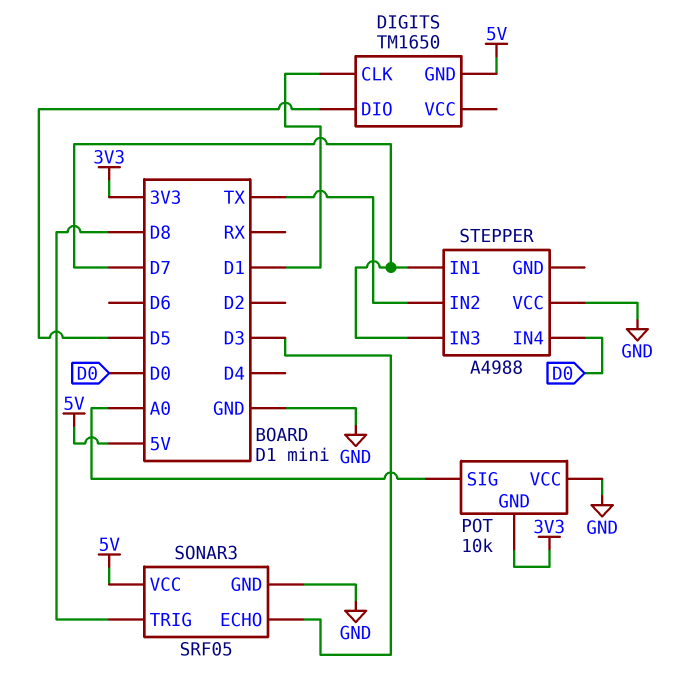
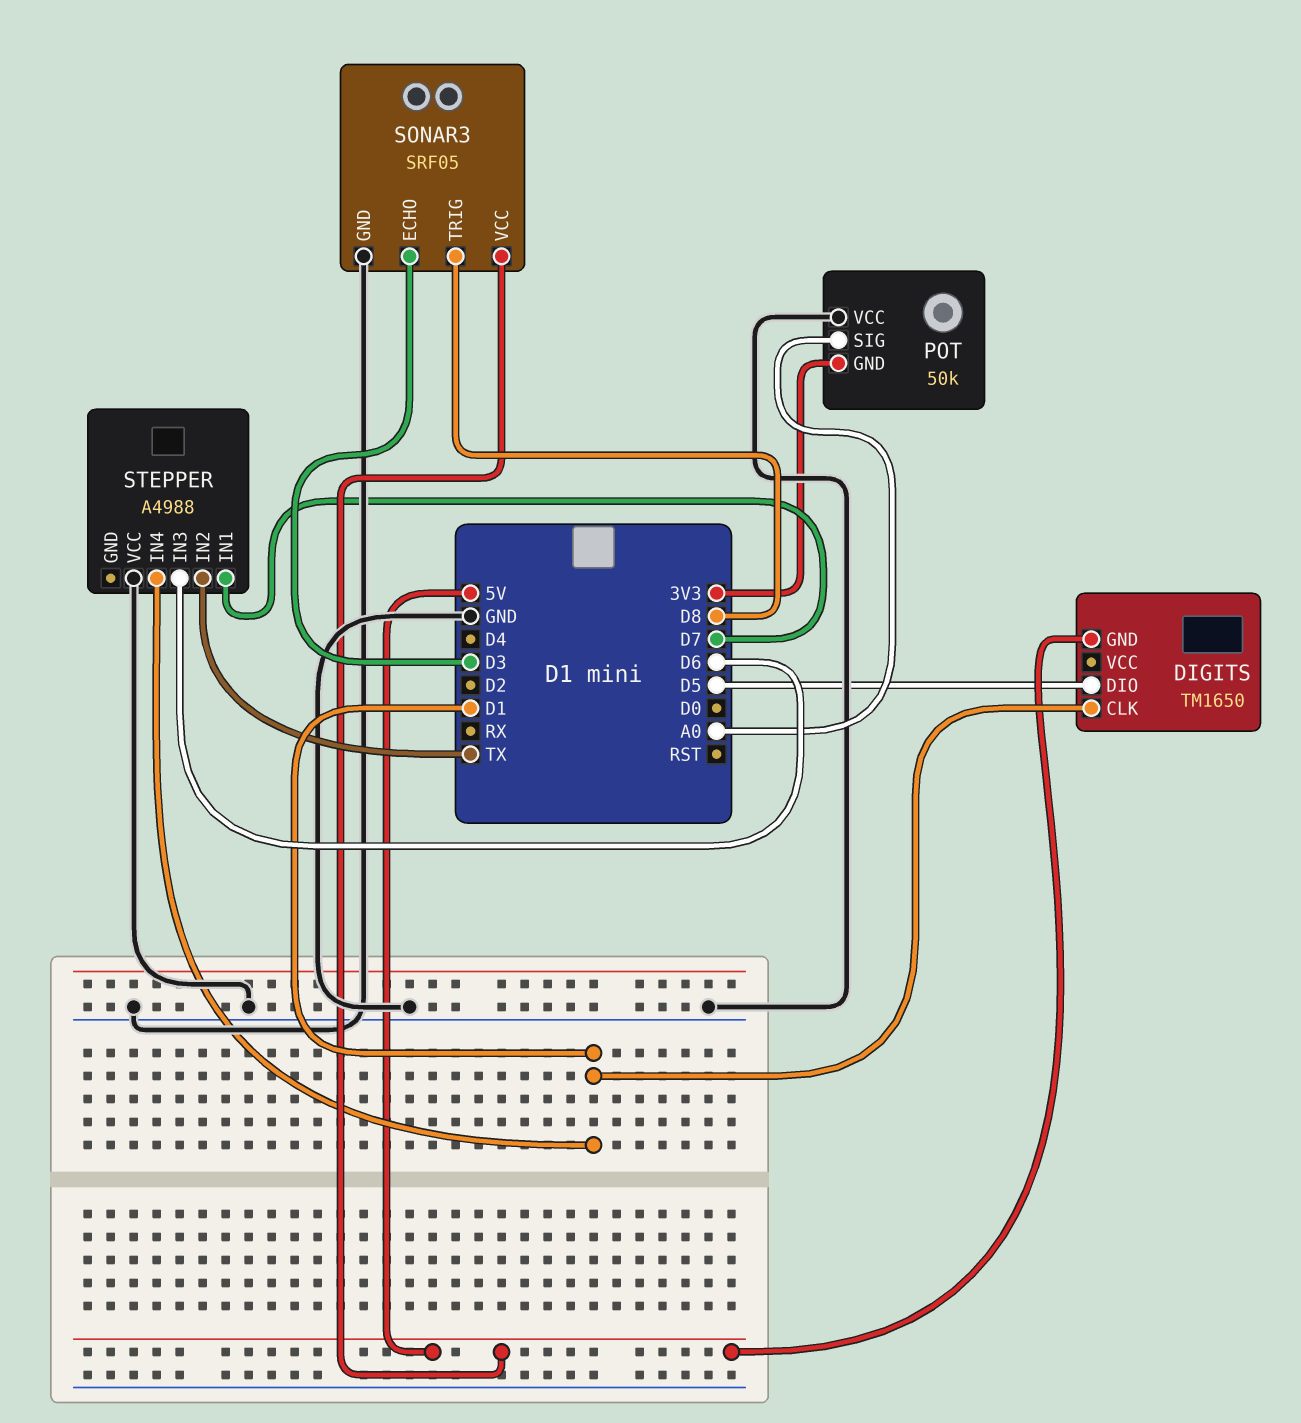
POT: 10k -> 50k
STEPPER pin IN3: D7 -> D6
STEPPER pin IN4: D0 -> D1

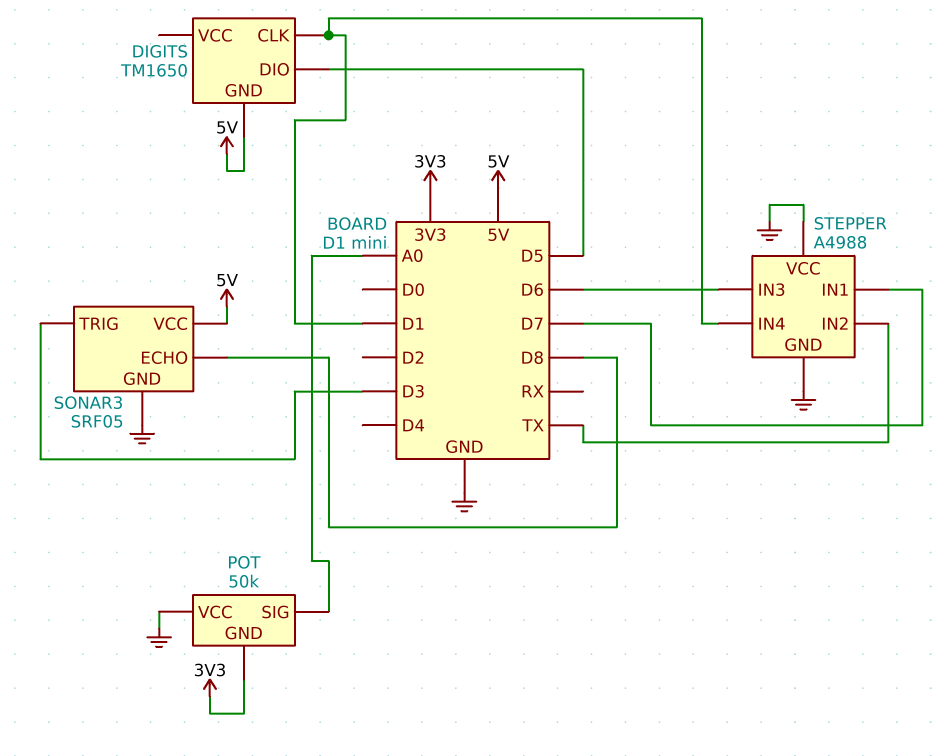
SONAR3 pin ECHO: D3 -> D8
SONAR3 pin TRIG: D8 -> D3
STEPPER pin GND: none -> GND

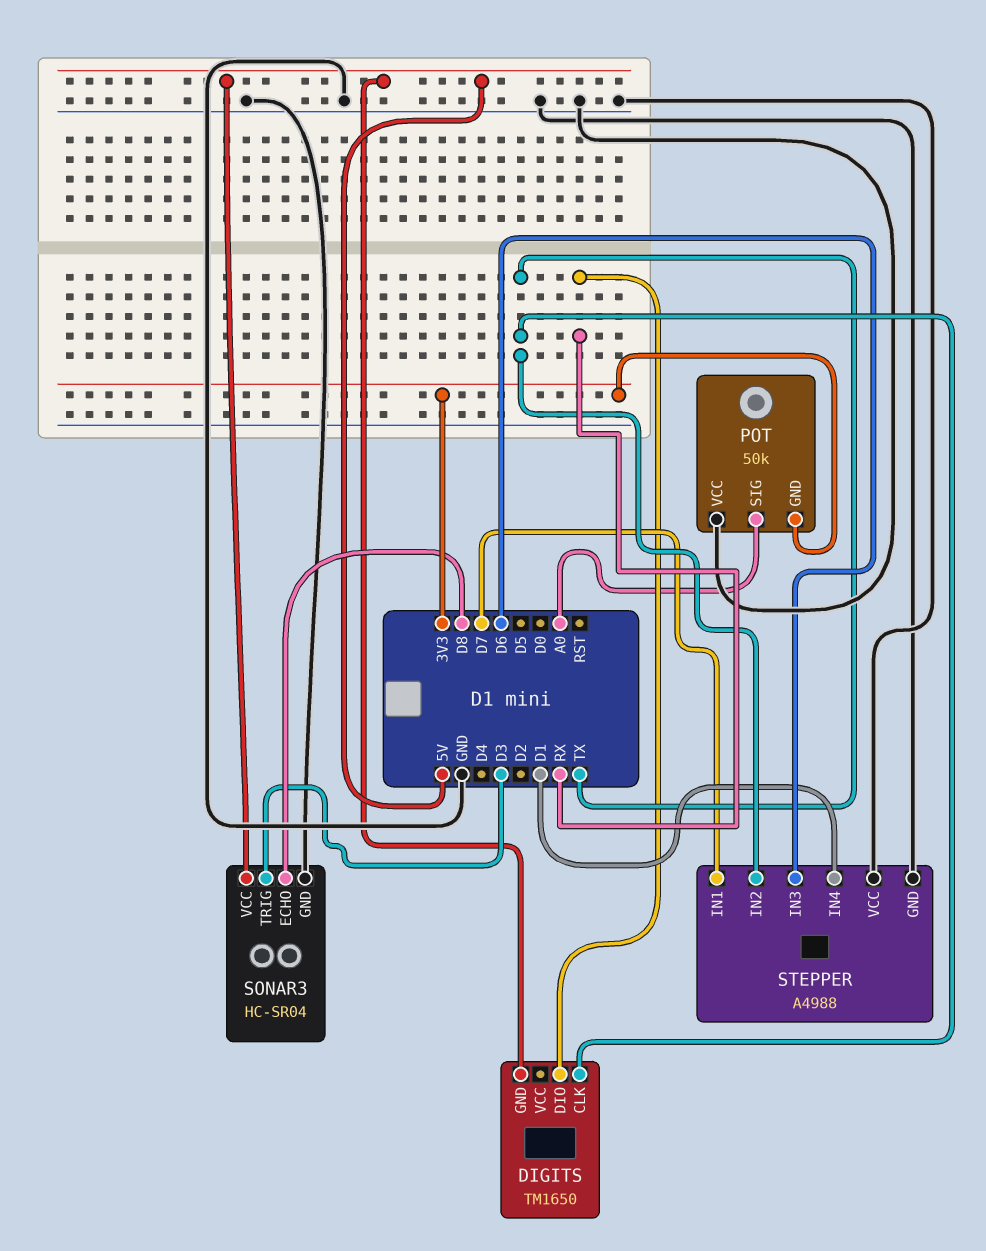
DIGITS pin CLK: D1 -> TX
DIGITS pin DIO: D5 -> RX
SONAR3: SRF05 -> HC-SR04

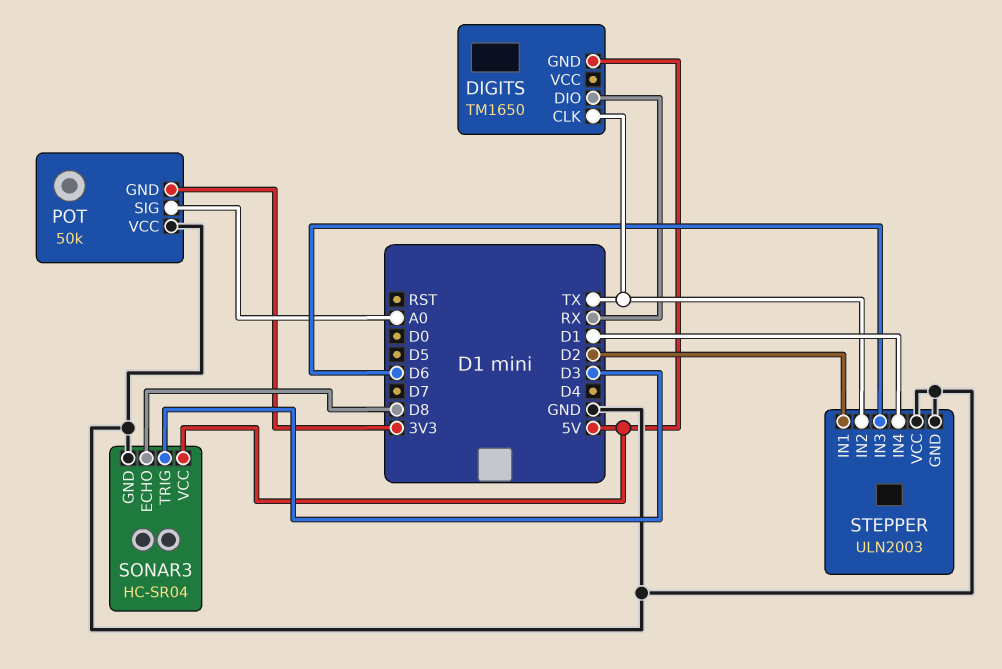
STEPPER: A4988 -> ULN2003
STEPPER pin IN1: D7 -> D2

